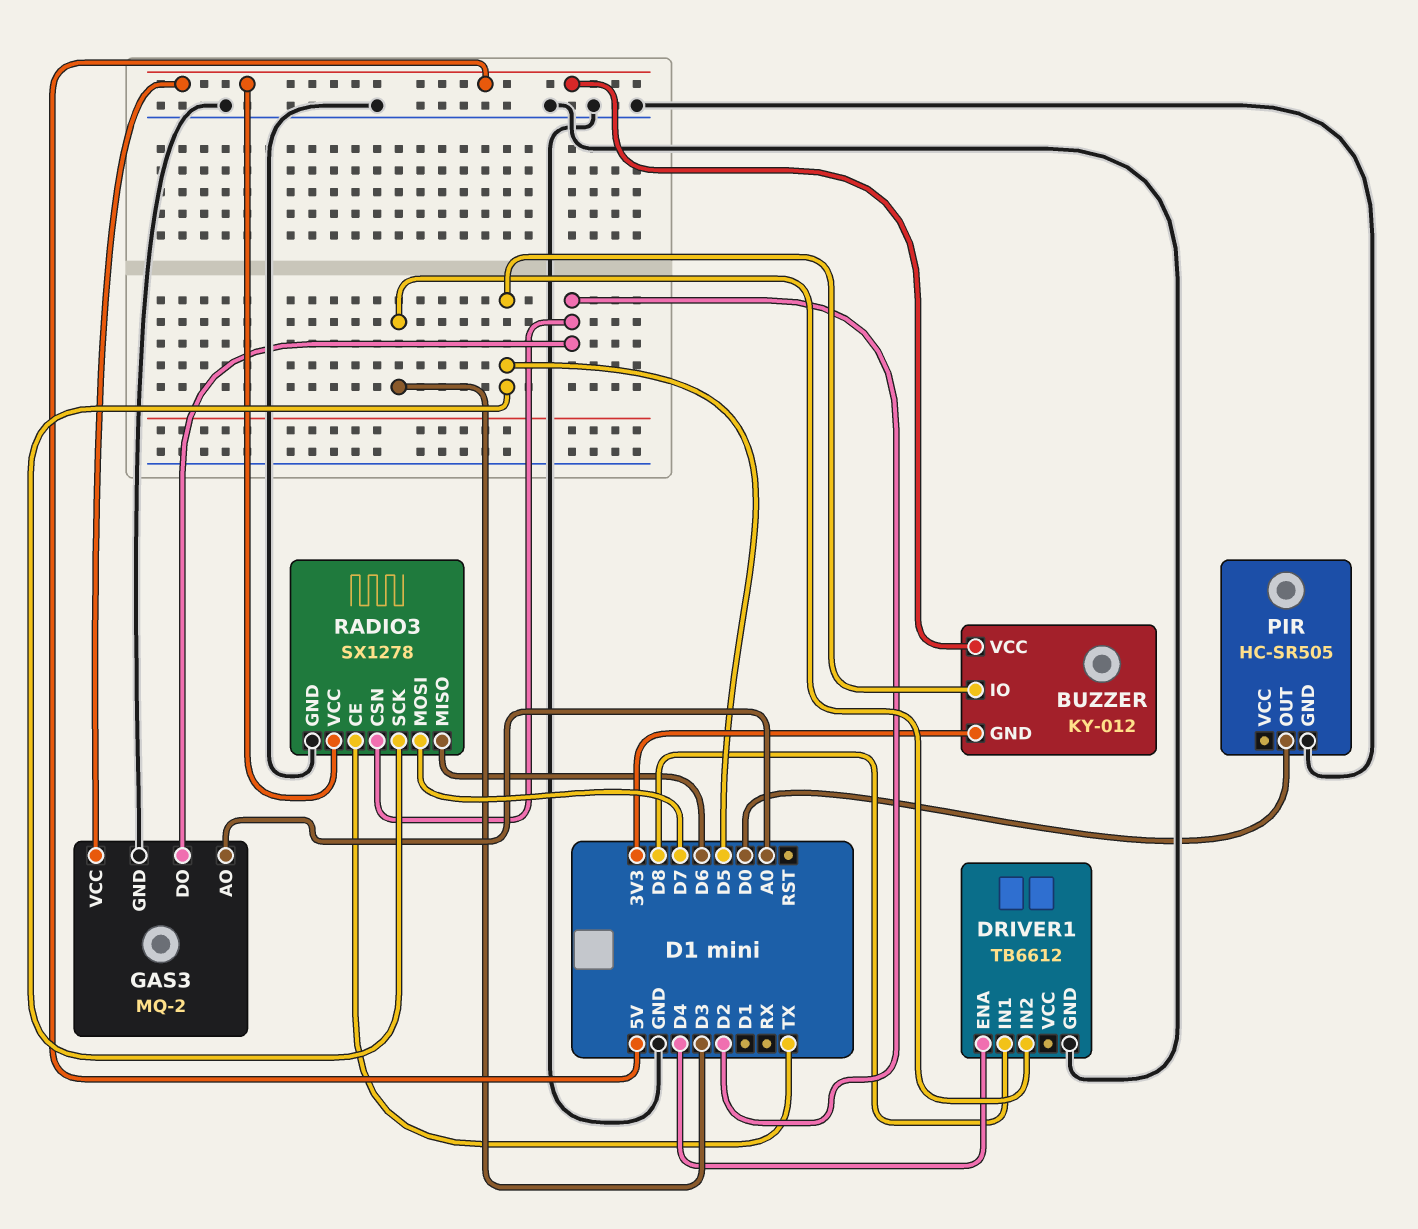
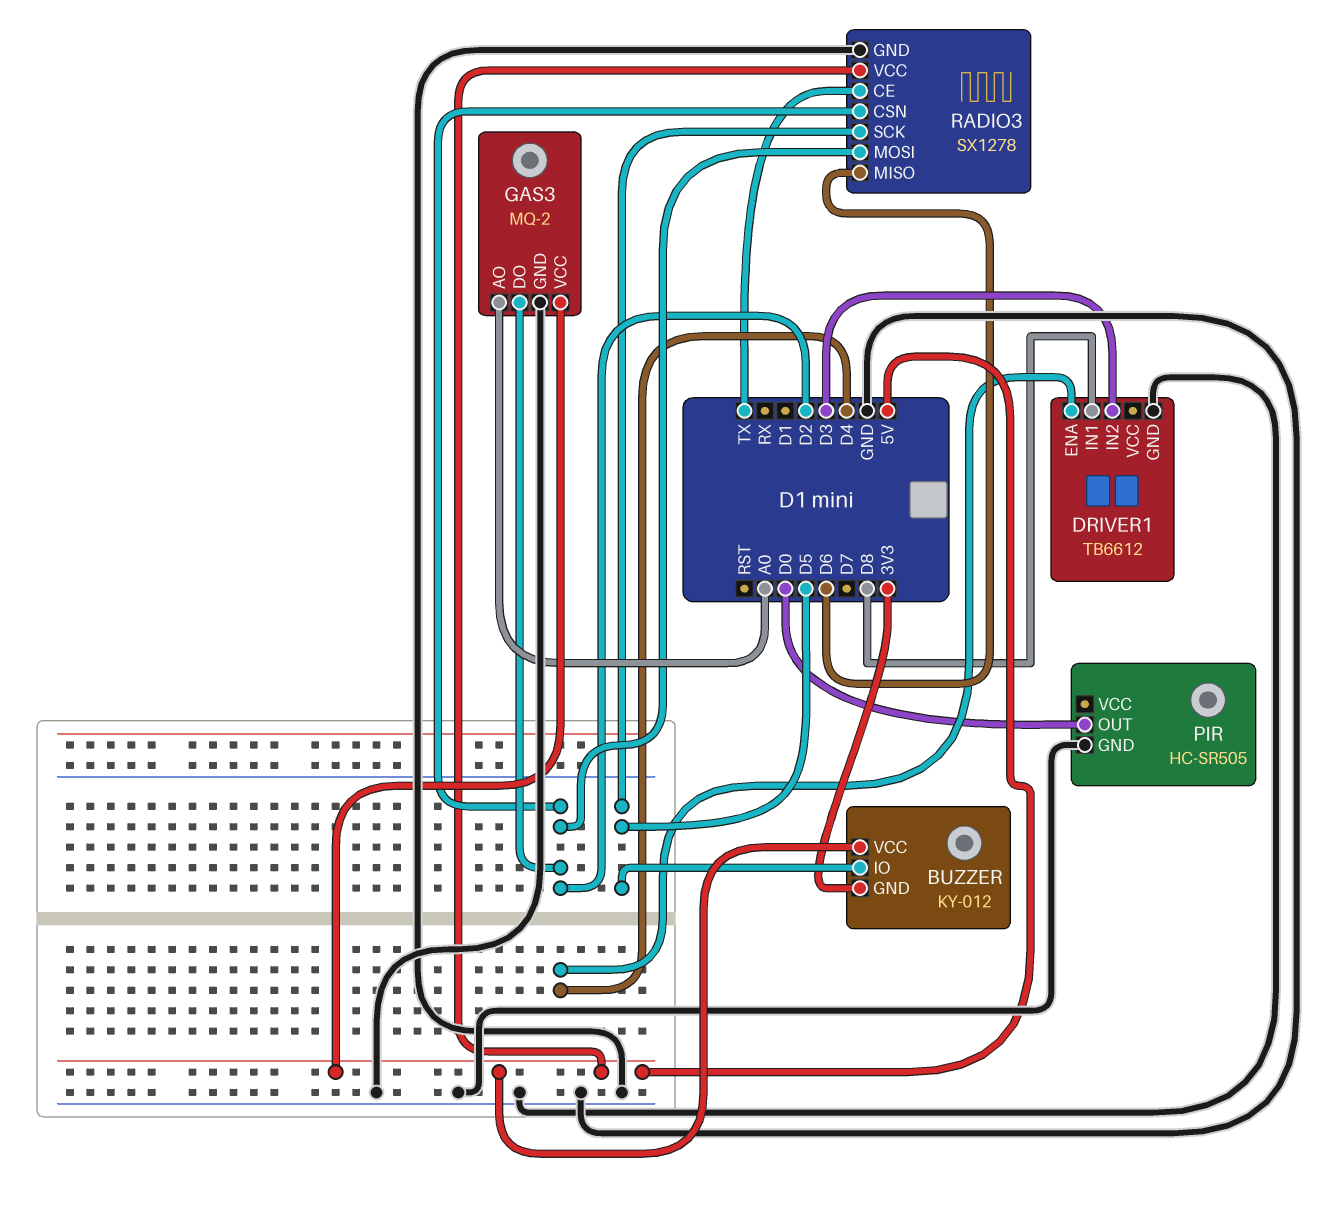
RADIO3 pin MOSI: D7 -> D2

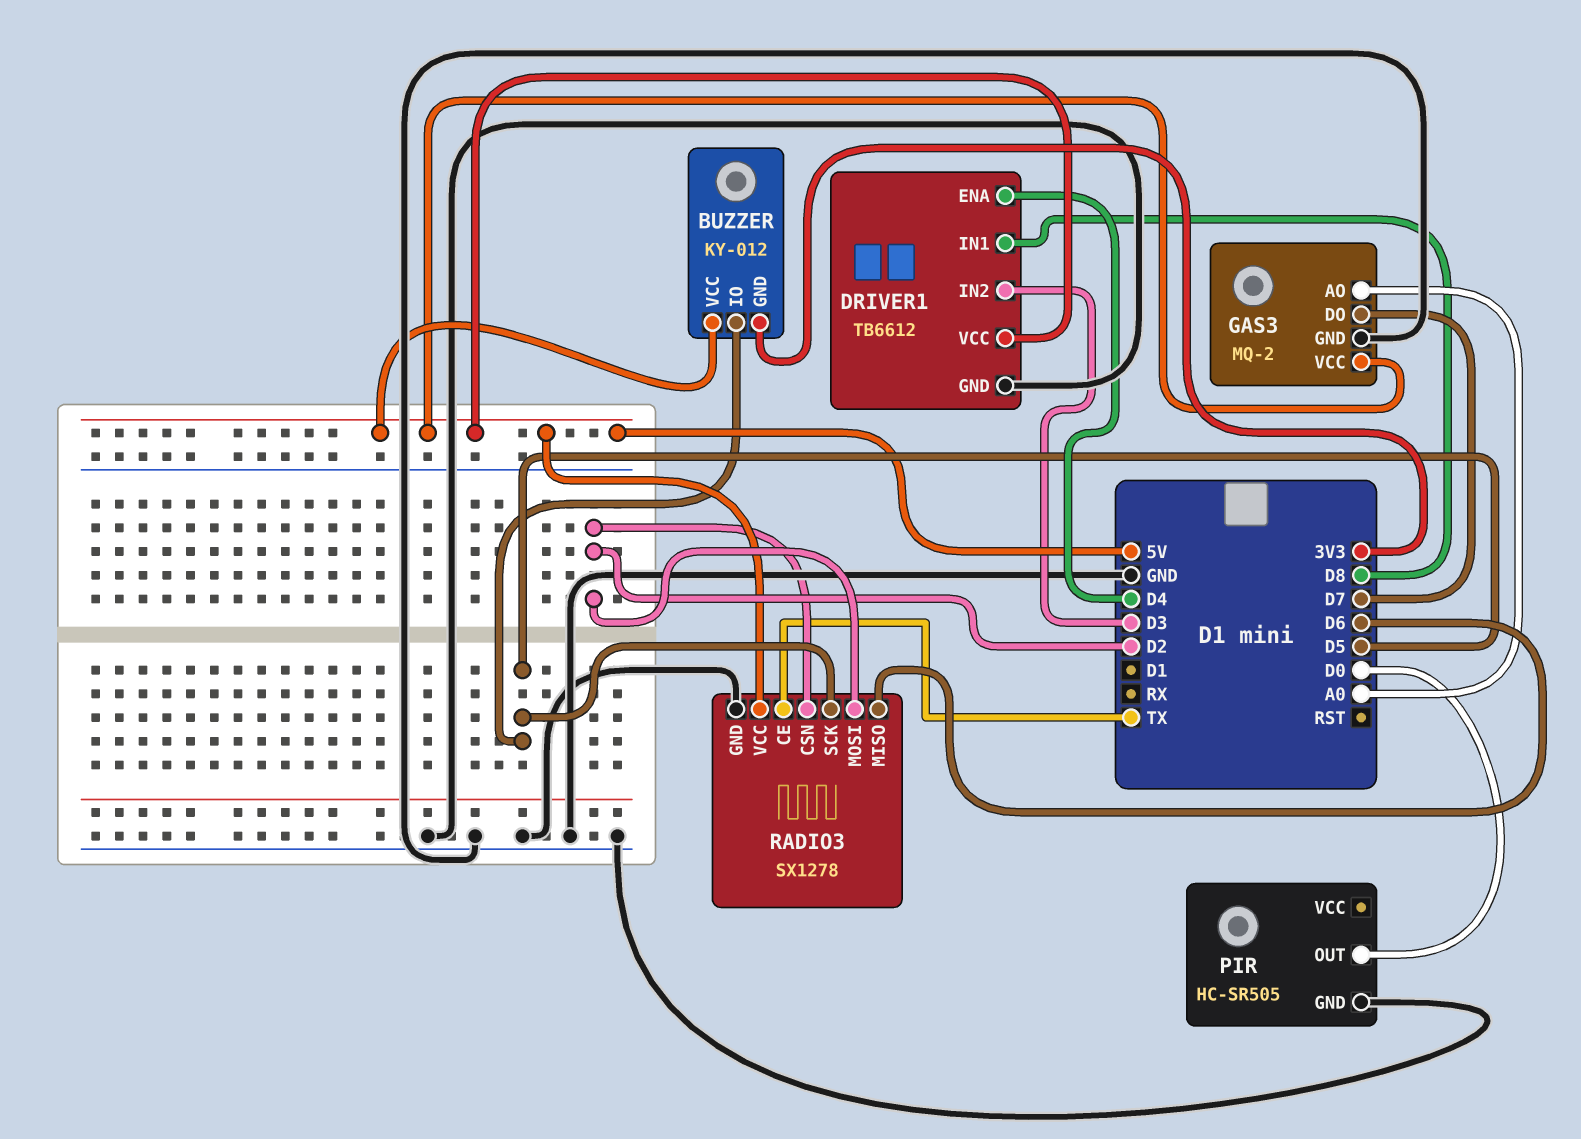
DRIVER1 pin VCC: none -> 5V
GAS3 pin DO: D2 -> D7

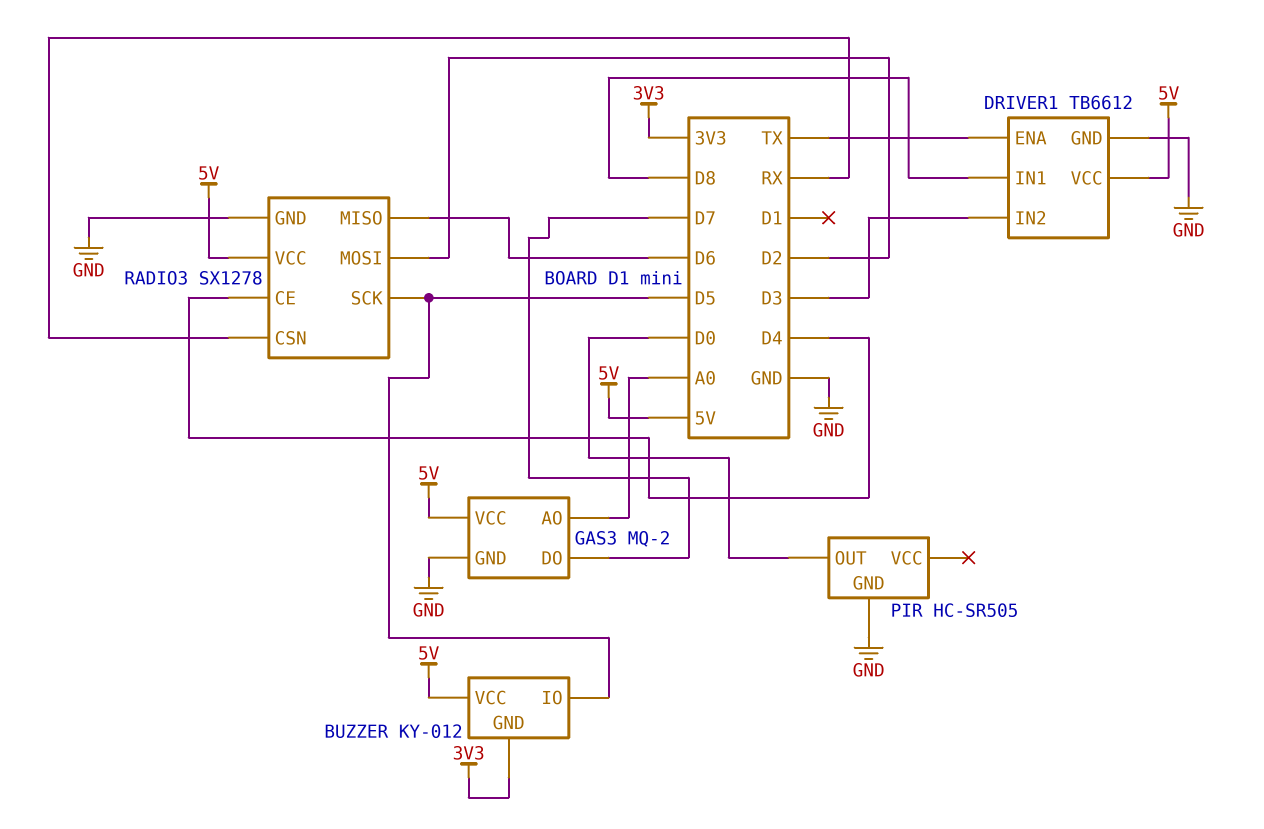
DRIVER1 pin ENA: D4 -> TX
RADIO3 pin CE: TX -> D4
RADIO3 pin CSN: D2 -> RX

